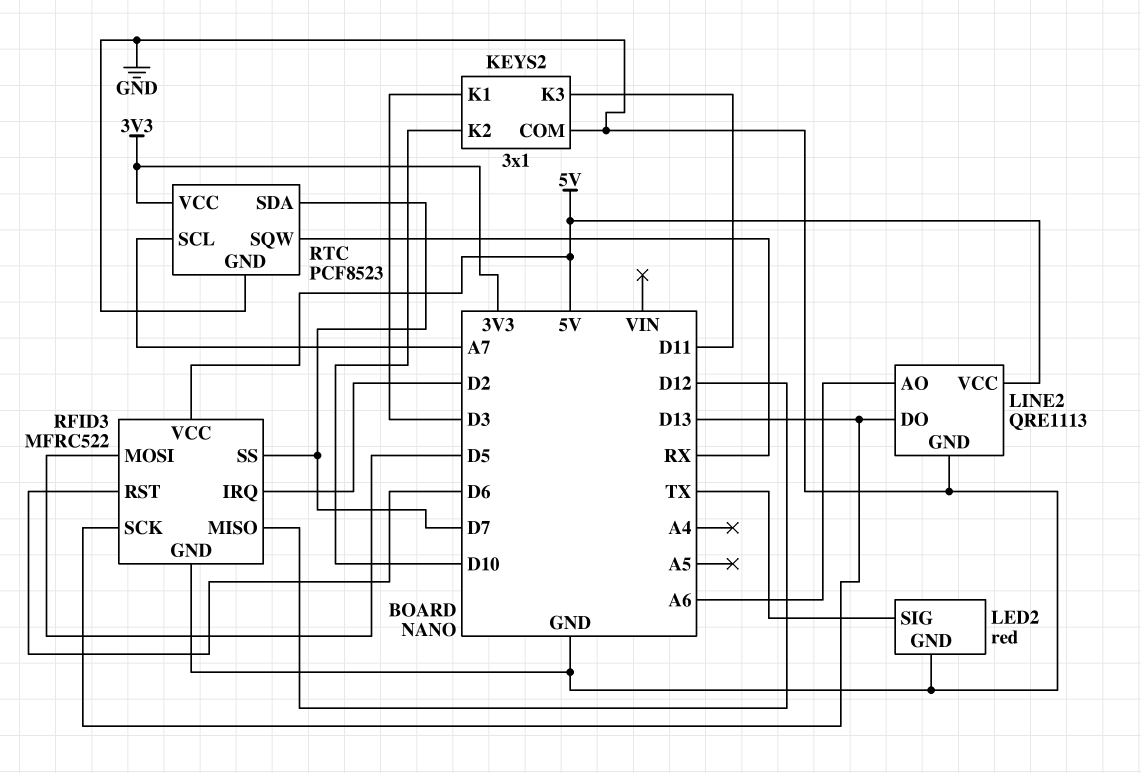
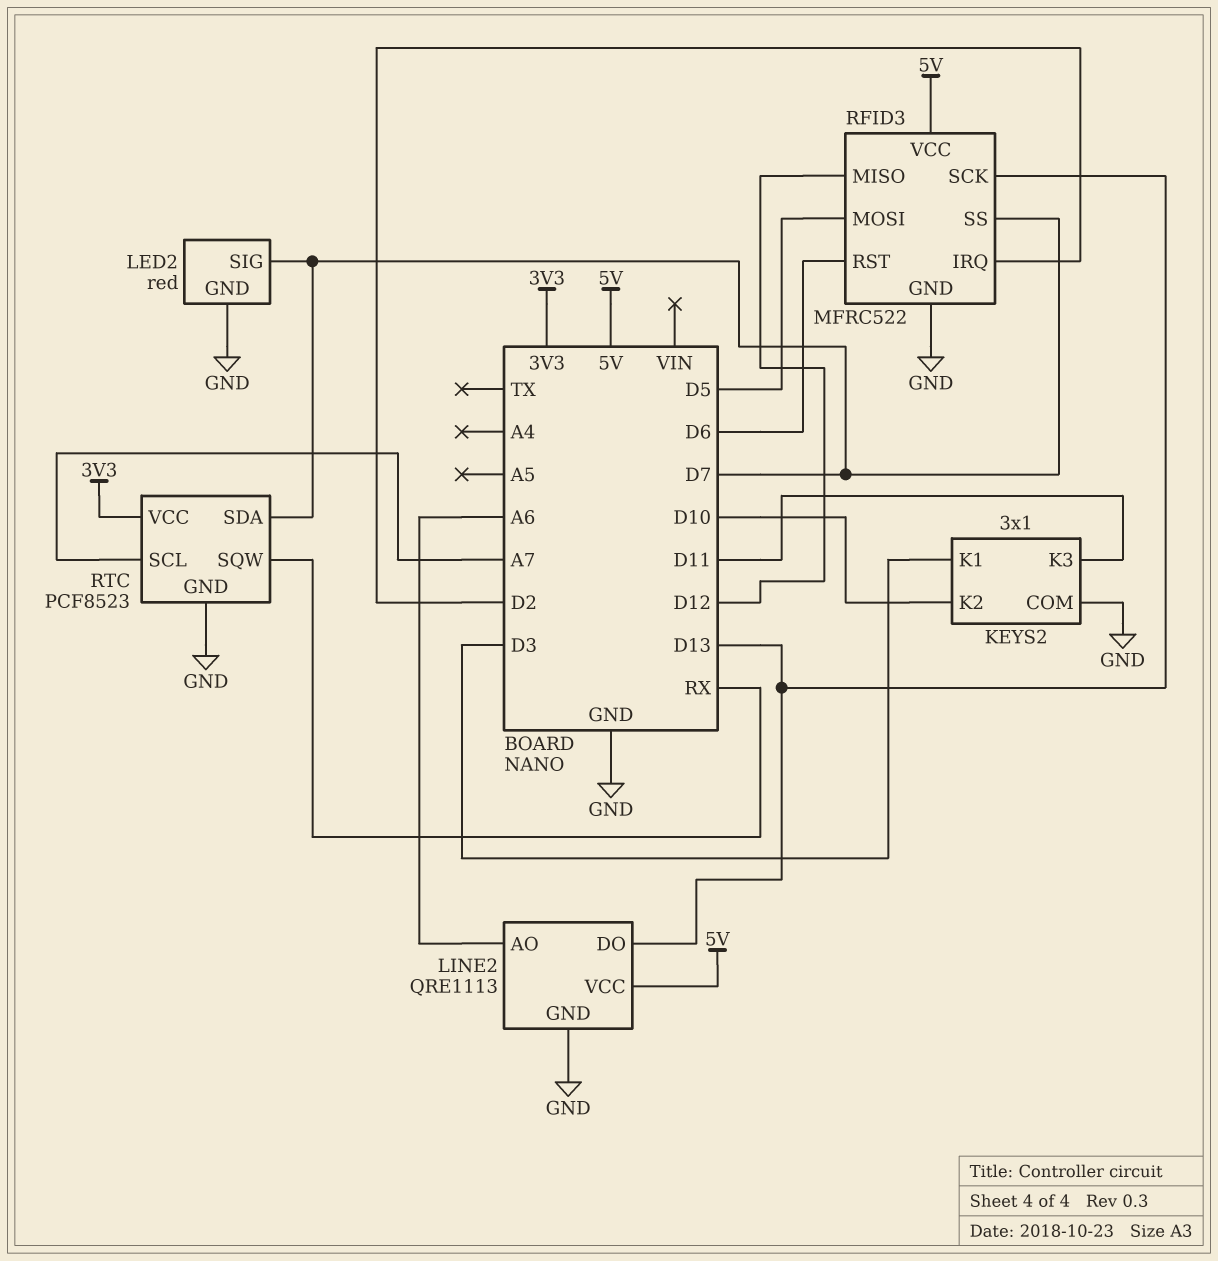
LED2 pin SIG: TX -> D7

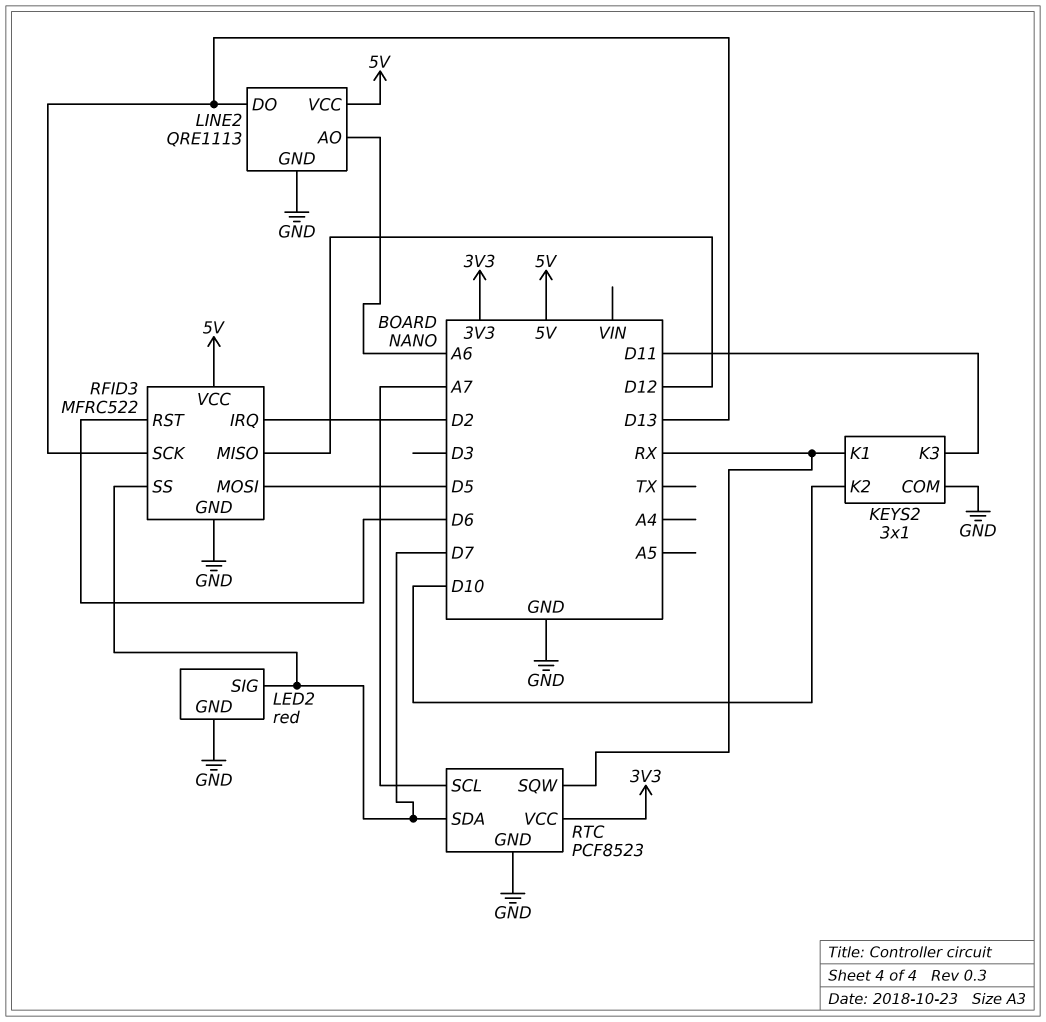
KEYS2 pin K1: D3 -> RX

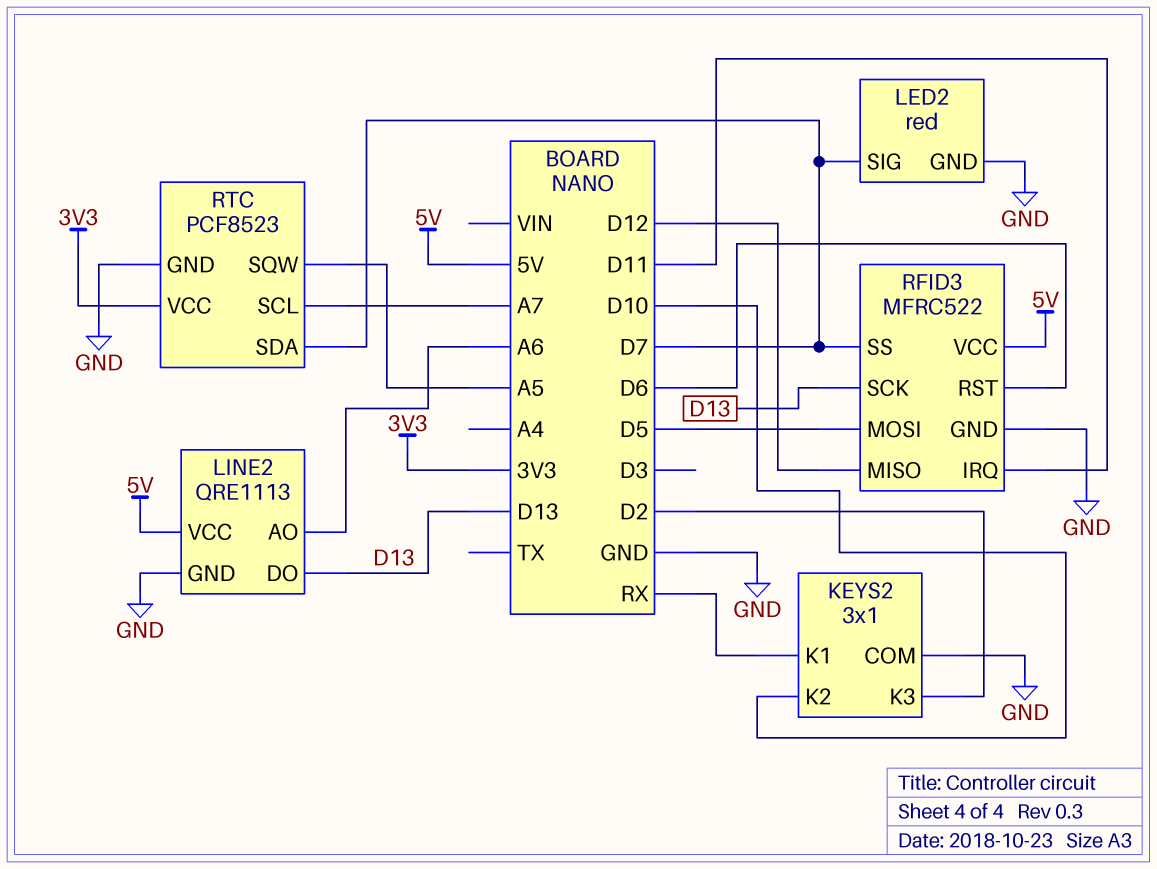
KEYS2 pin K3: D11 -> D2
RFID3 pin IRQ: D2 -> D11
RTC pin SQW: RX -> A5

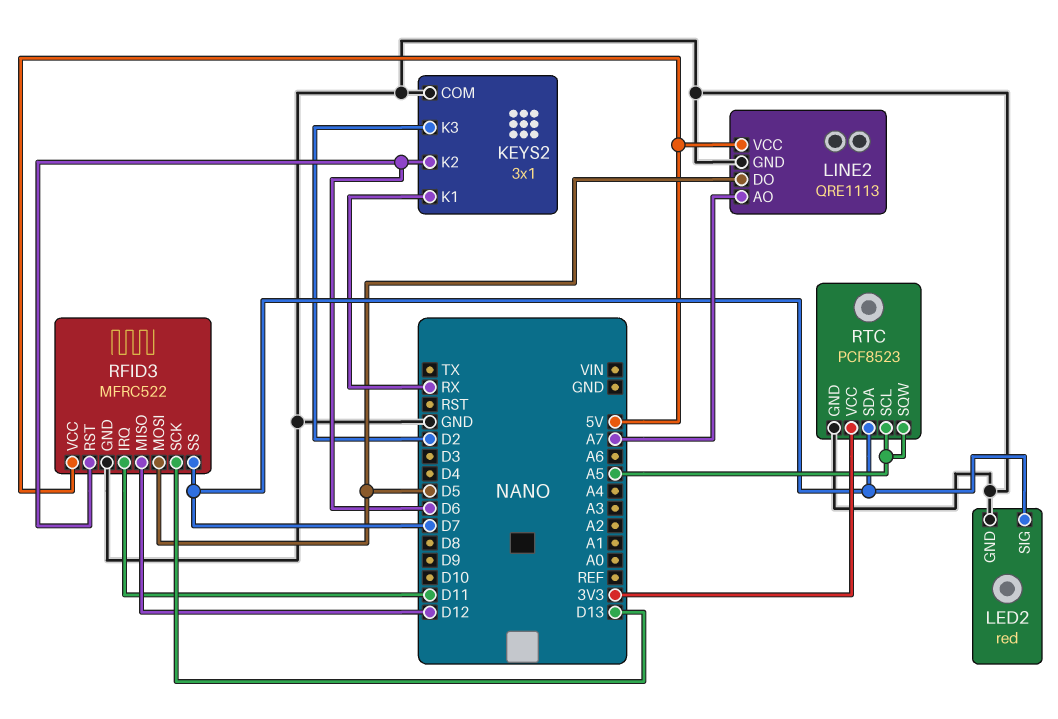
KEYS2 pin K2: D10 -> D6
LINE2 pin AO: A6 -> A7
LINE2 pin DO: D13 -> D5
RTC pin SCL: A7 -> A5

